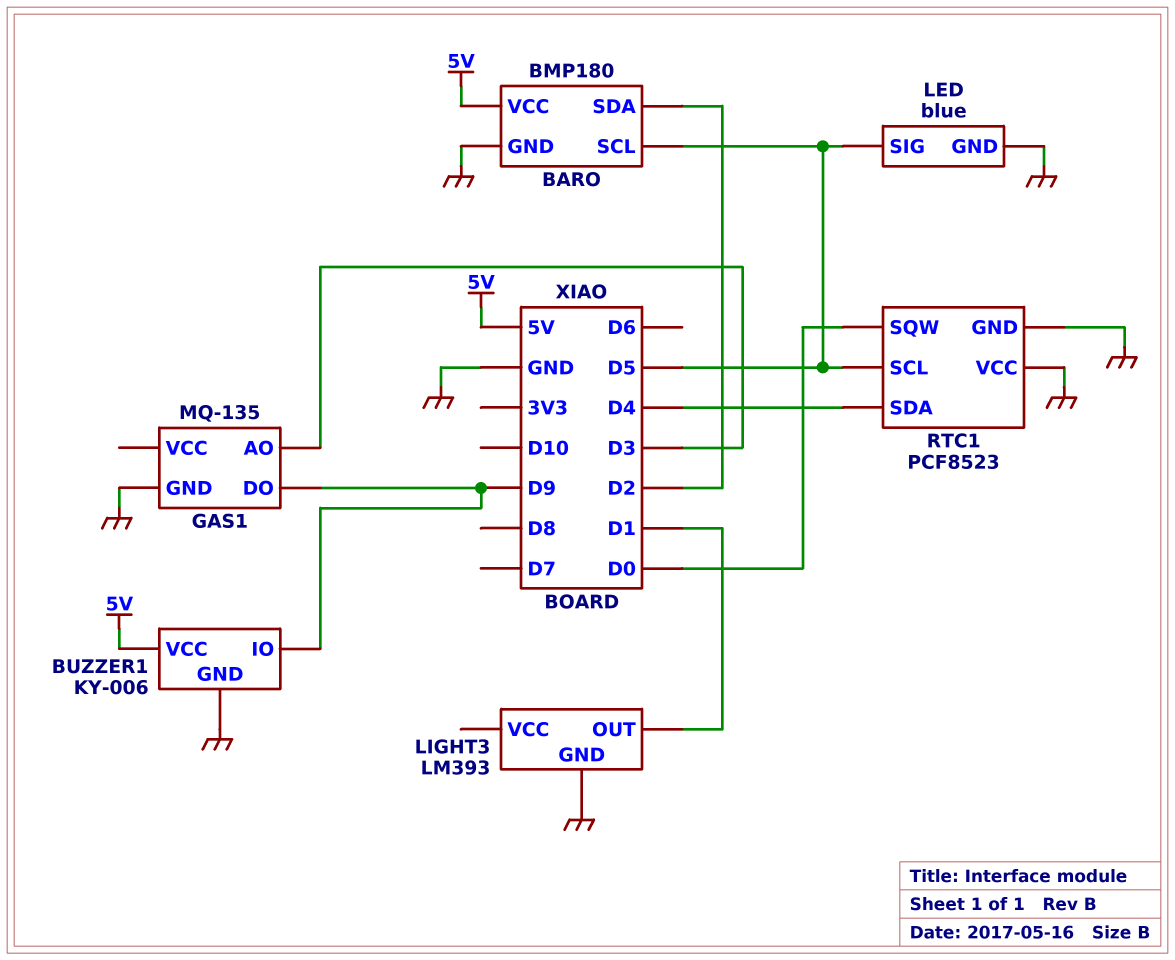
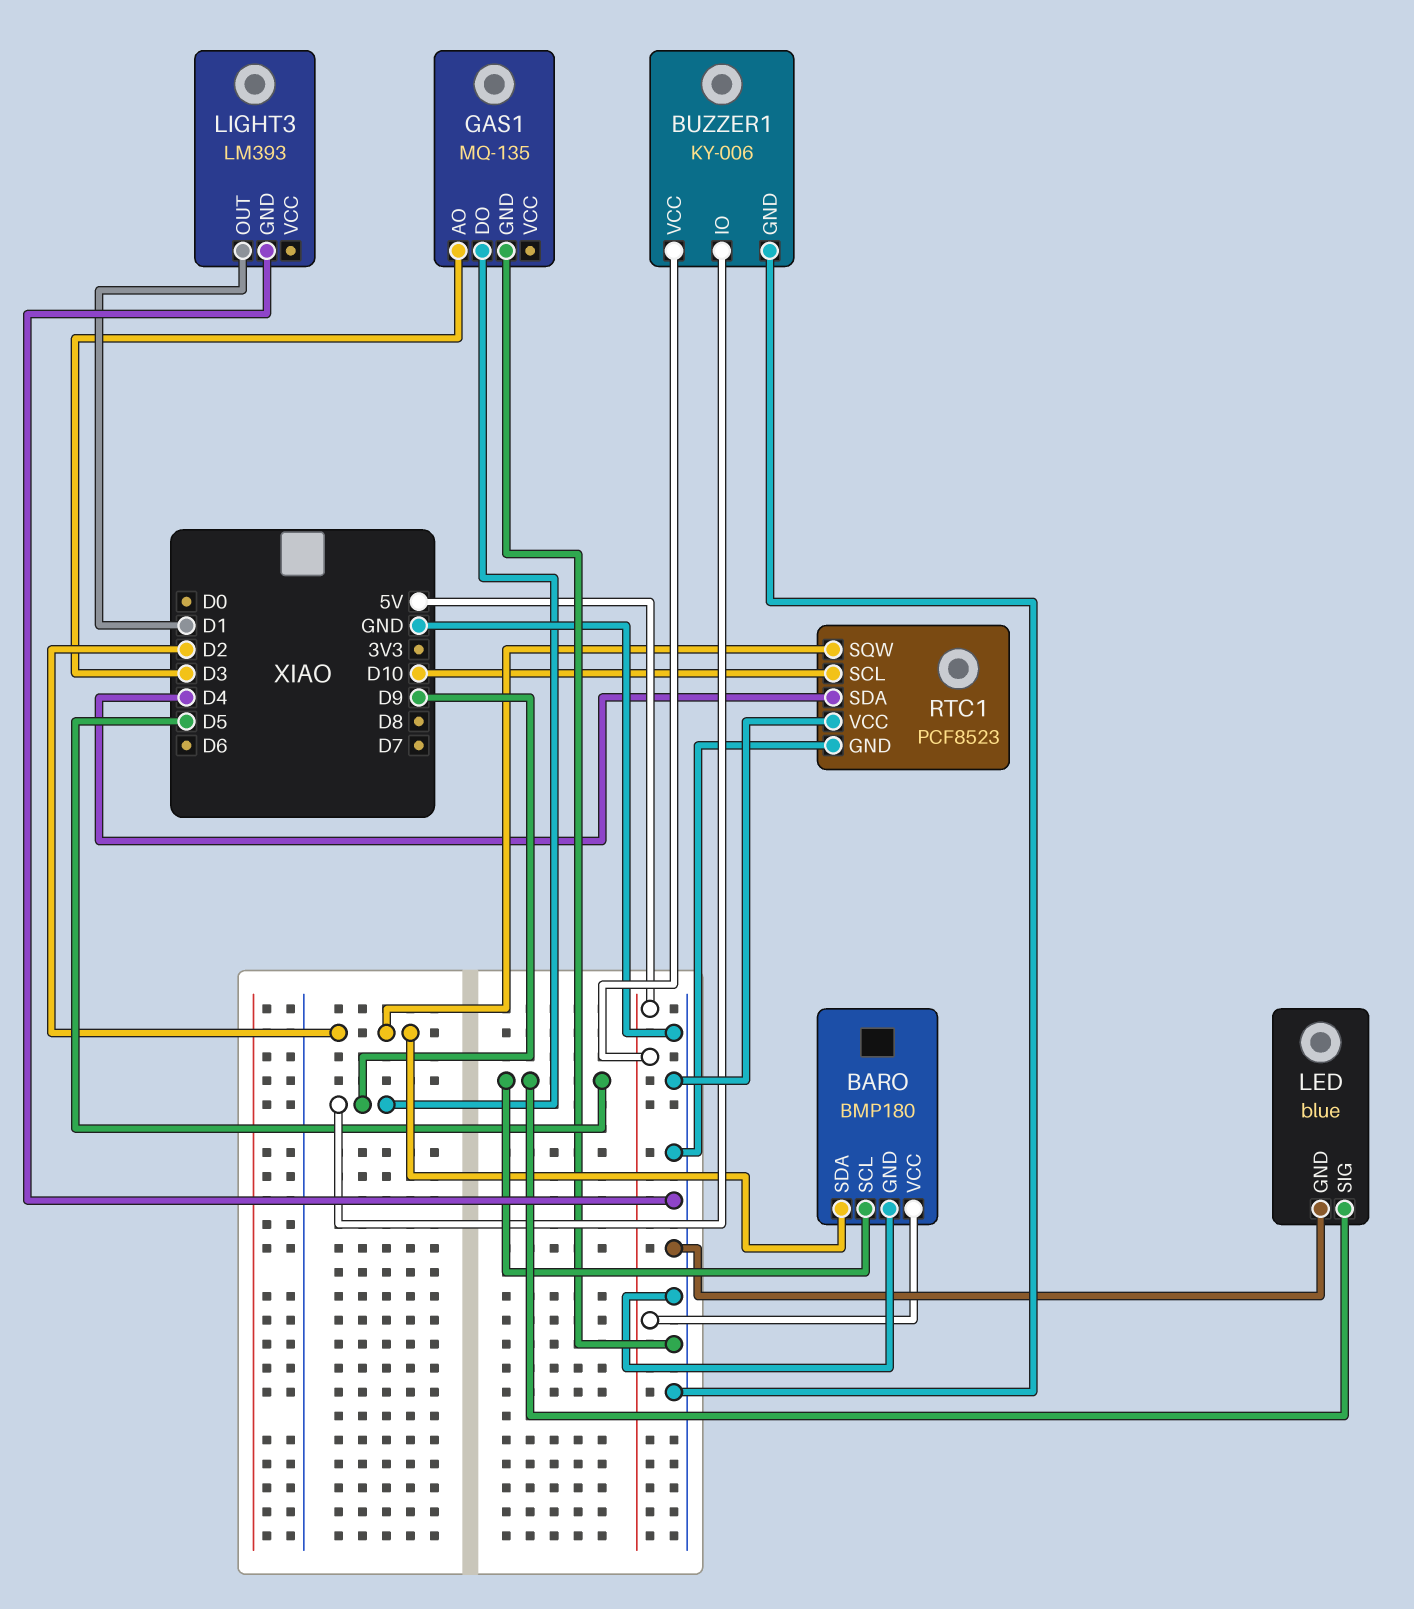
RTC1 pin SCL: D5 -> D10
RTC1 pin SQW: D0 -> D2

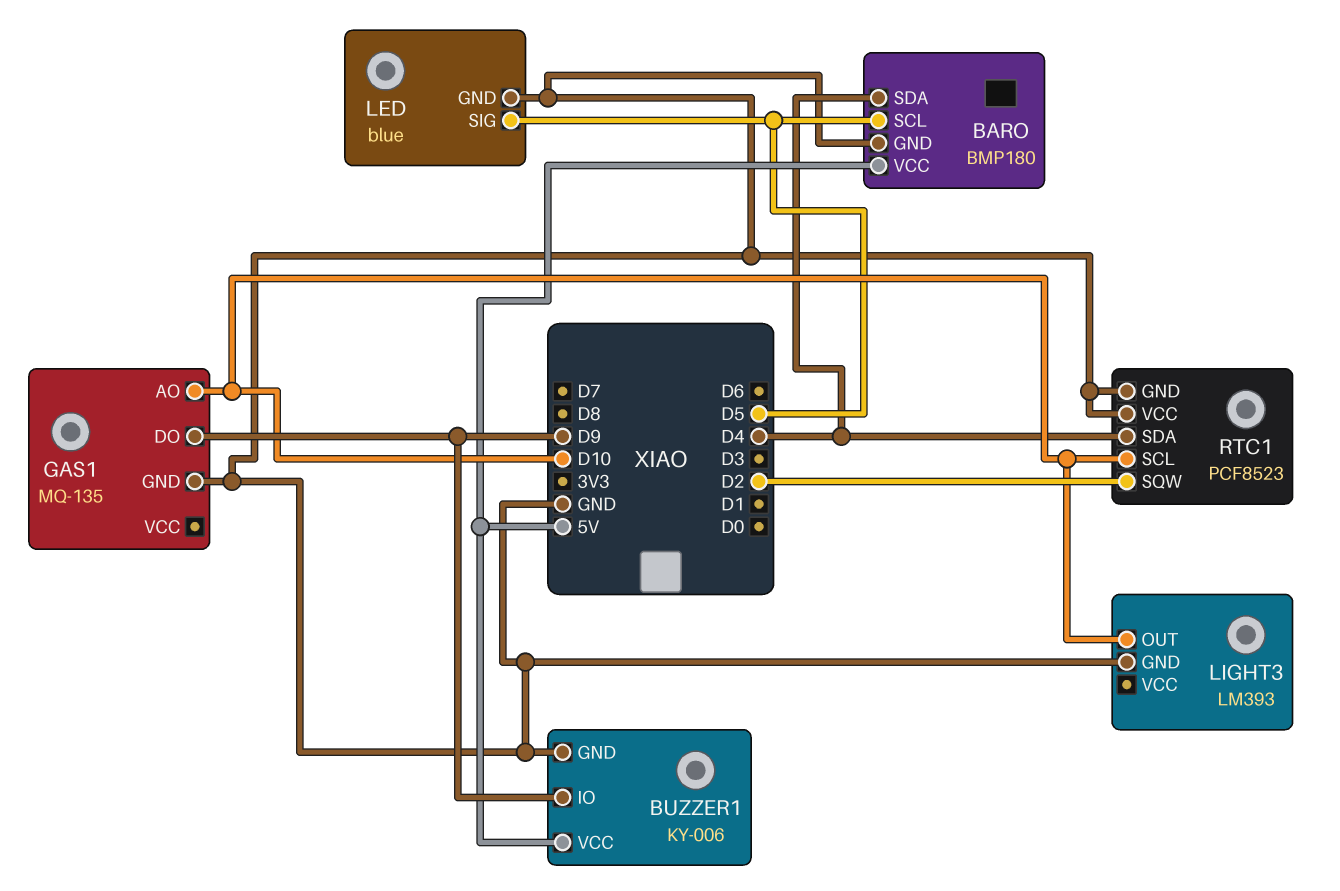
BARO pin SDA: D2 -> D4
GAS1 pin AO: D3 -> D10
LIGHT3 pin OUT: D1 -> D10

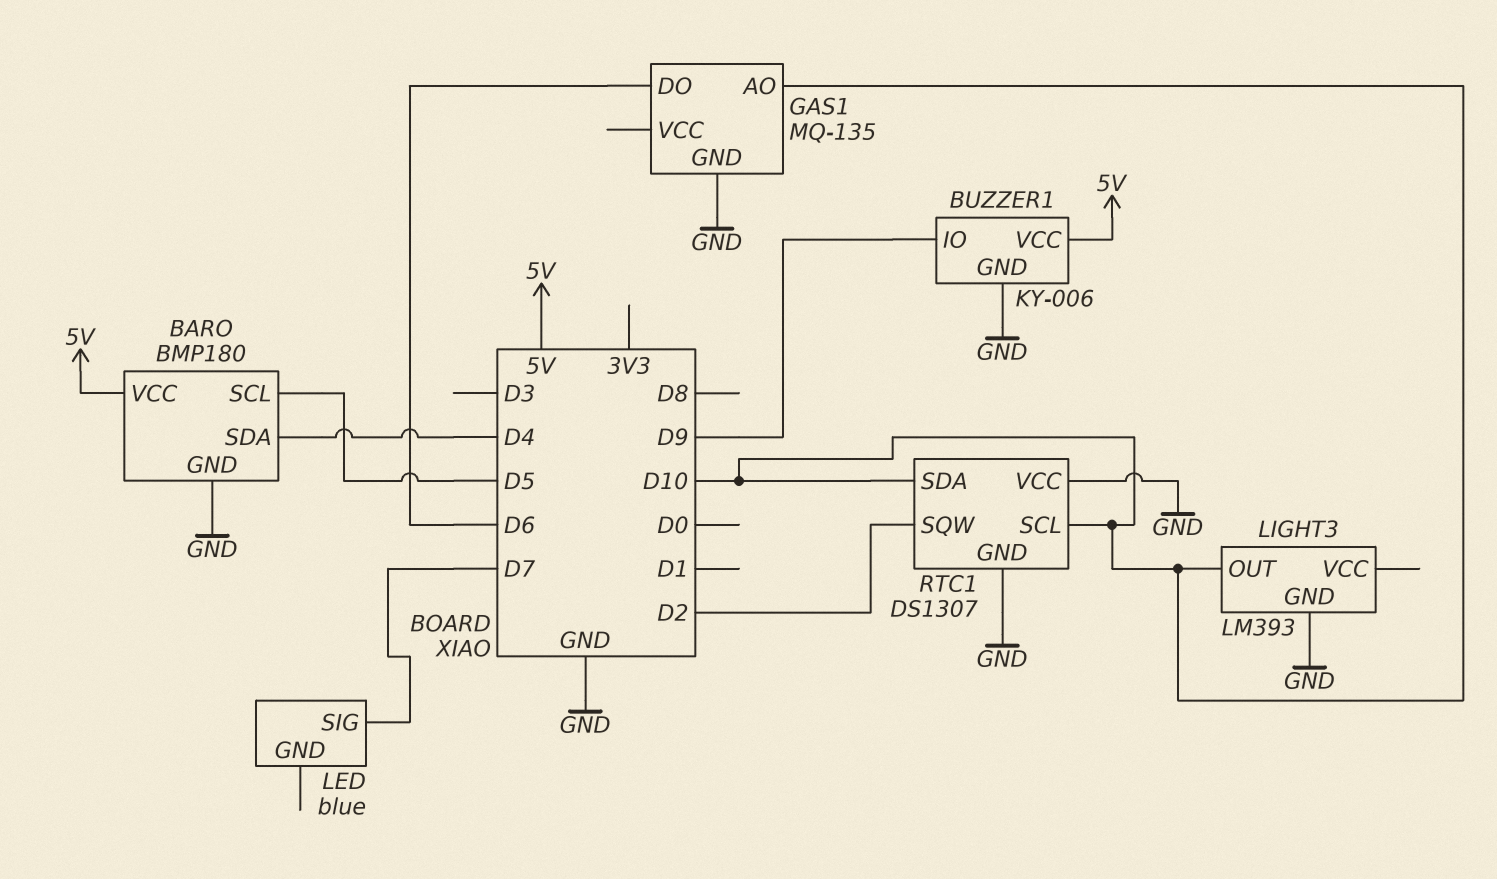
GAS1 pin DO: D9 -> D6
LED pin GND: GND -> none
LED pin SIG: D5 -> D7
RTC1: PCF8523 -> DS1307
RTC1 pin SDA: D4 -> D10

